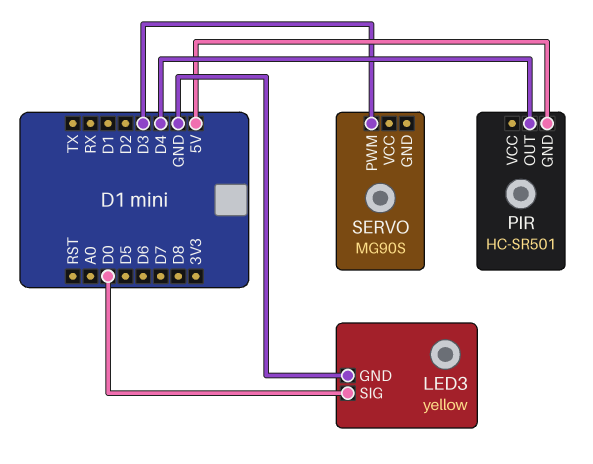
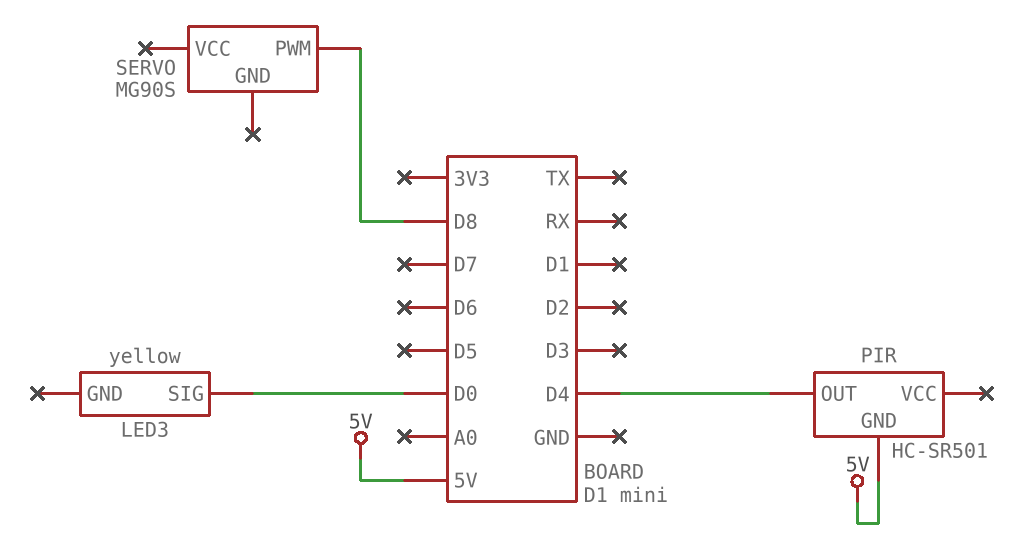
LED3 pin GND: GND -> none
SERVO pin PWM: D3 -> D8

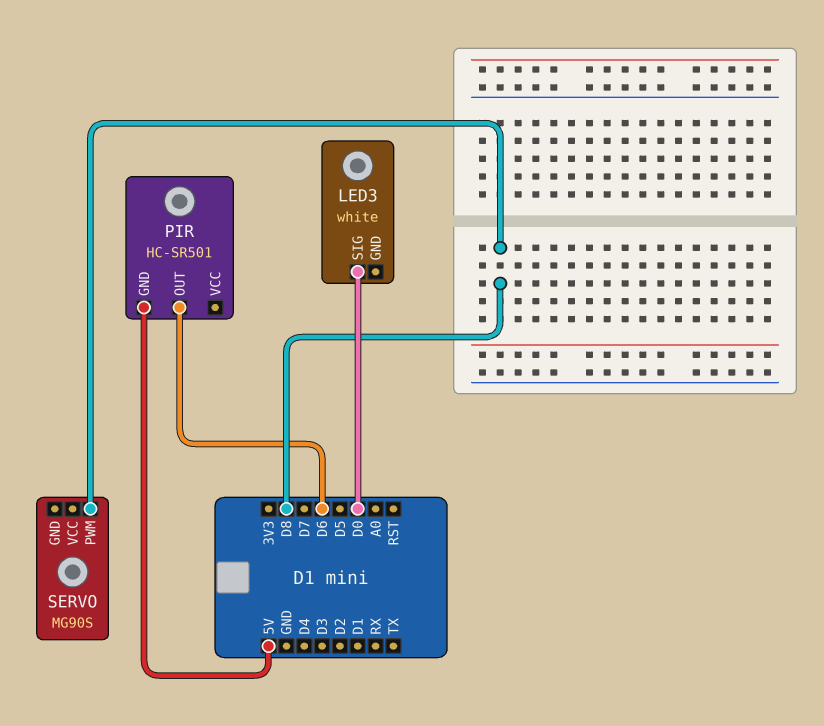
LED3: yellow -> white
PIR pin OUT: D4 -> D6

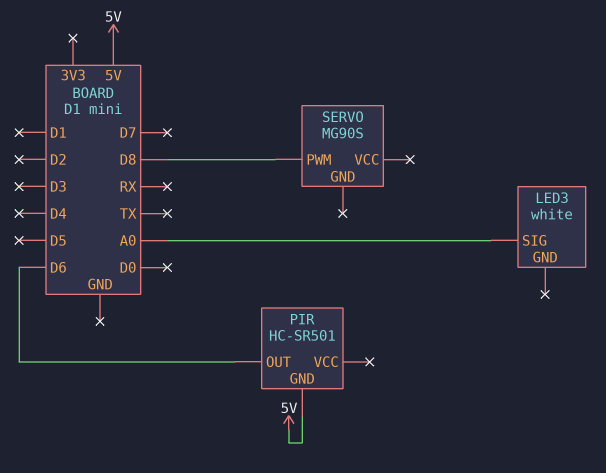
LED3 pin SIG: D0 -> A0

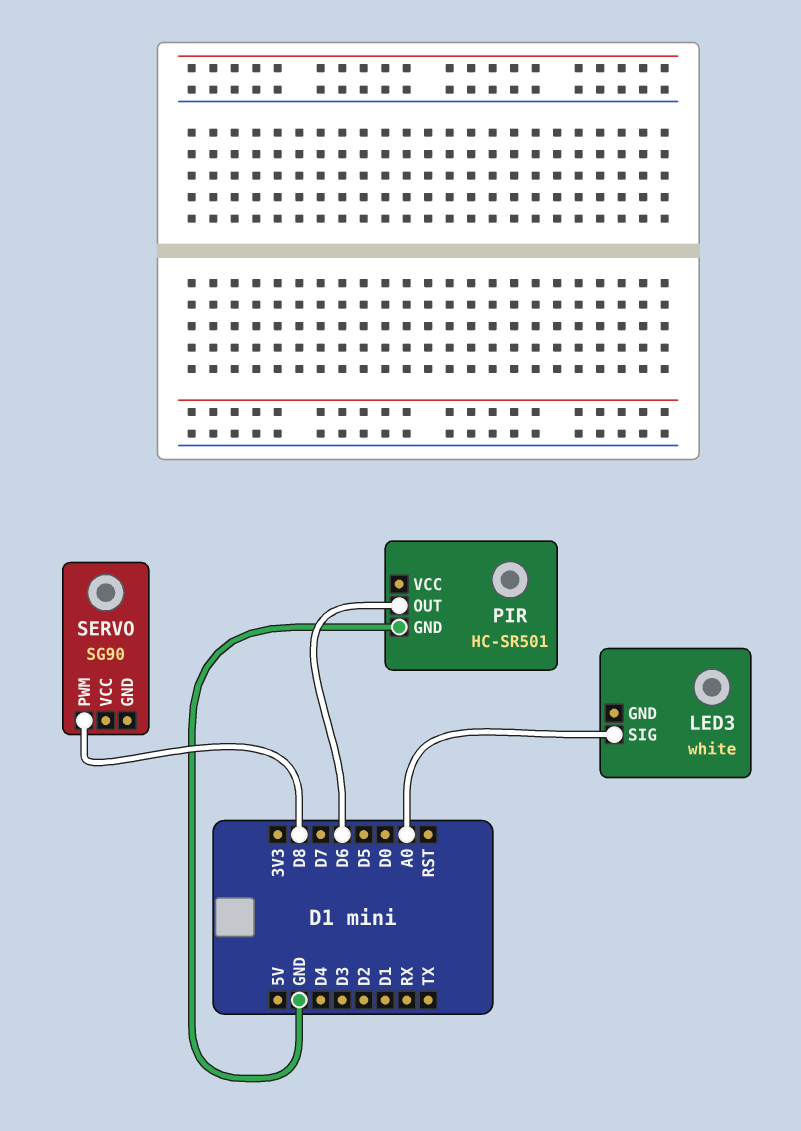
PIR pin GND: 5V -> GND
SERVO: MG90S -> SG90

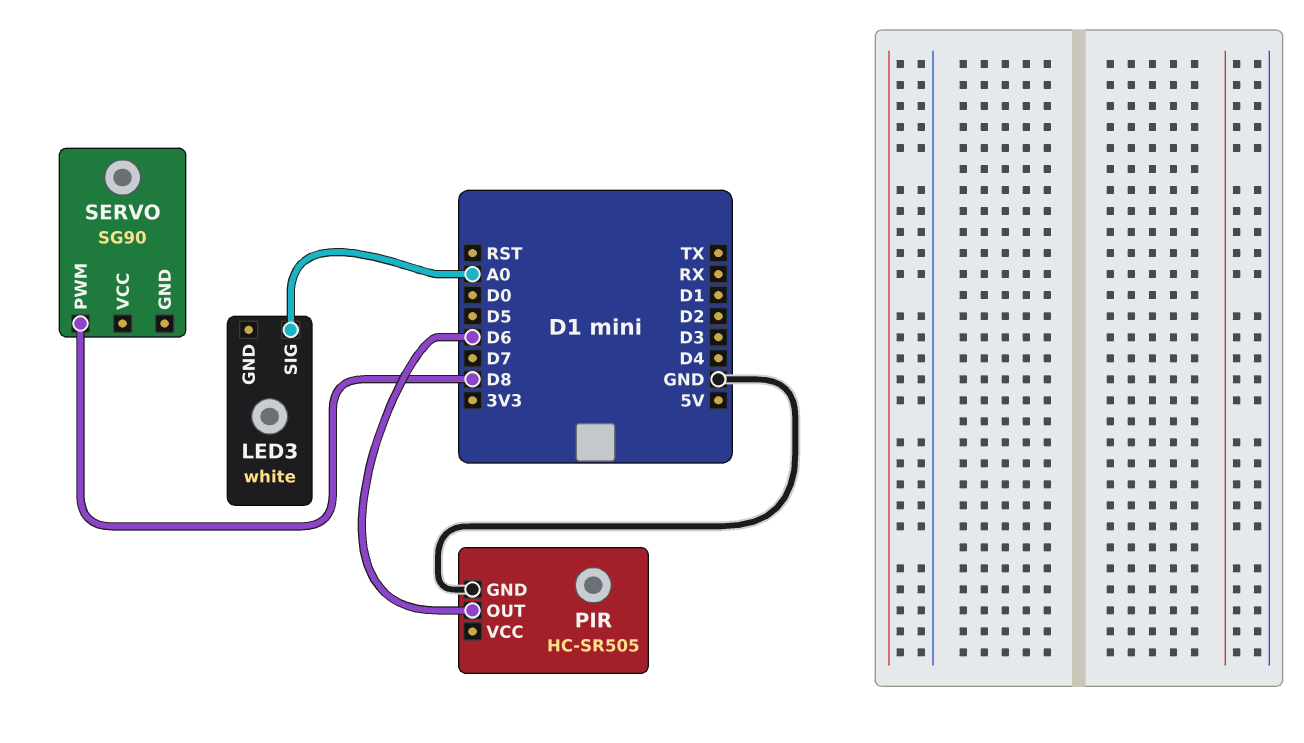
PIR: HC-SR501 -> HC-SR505

